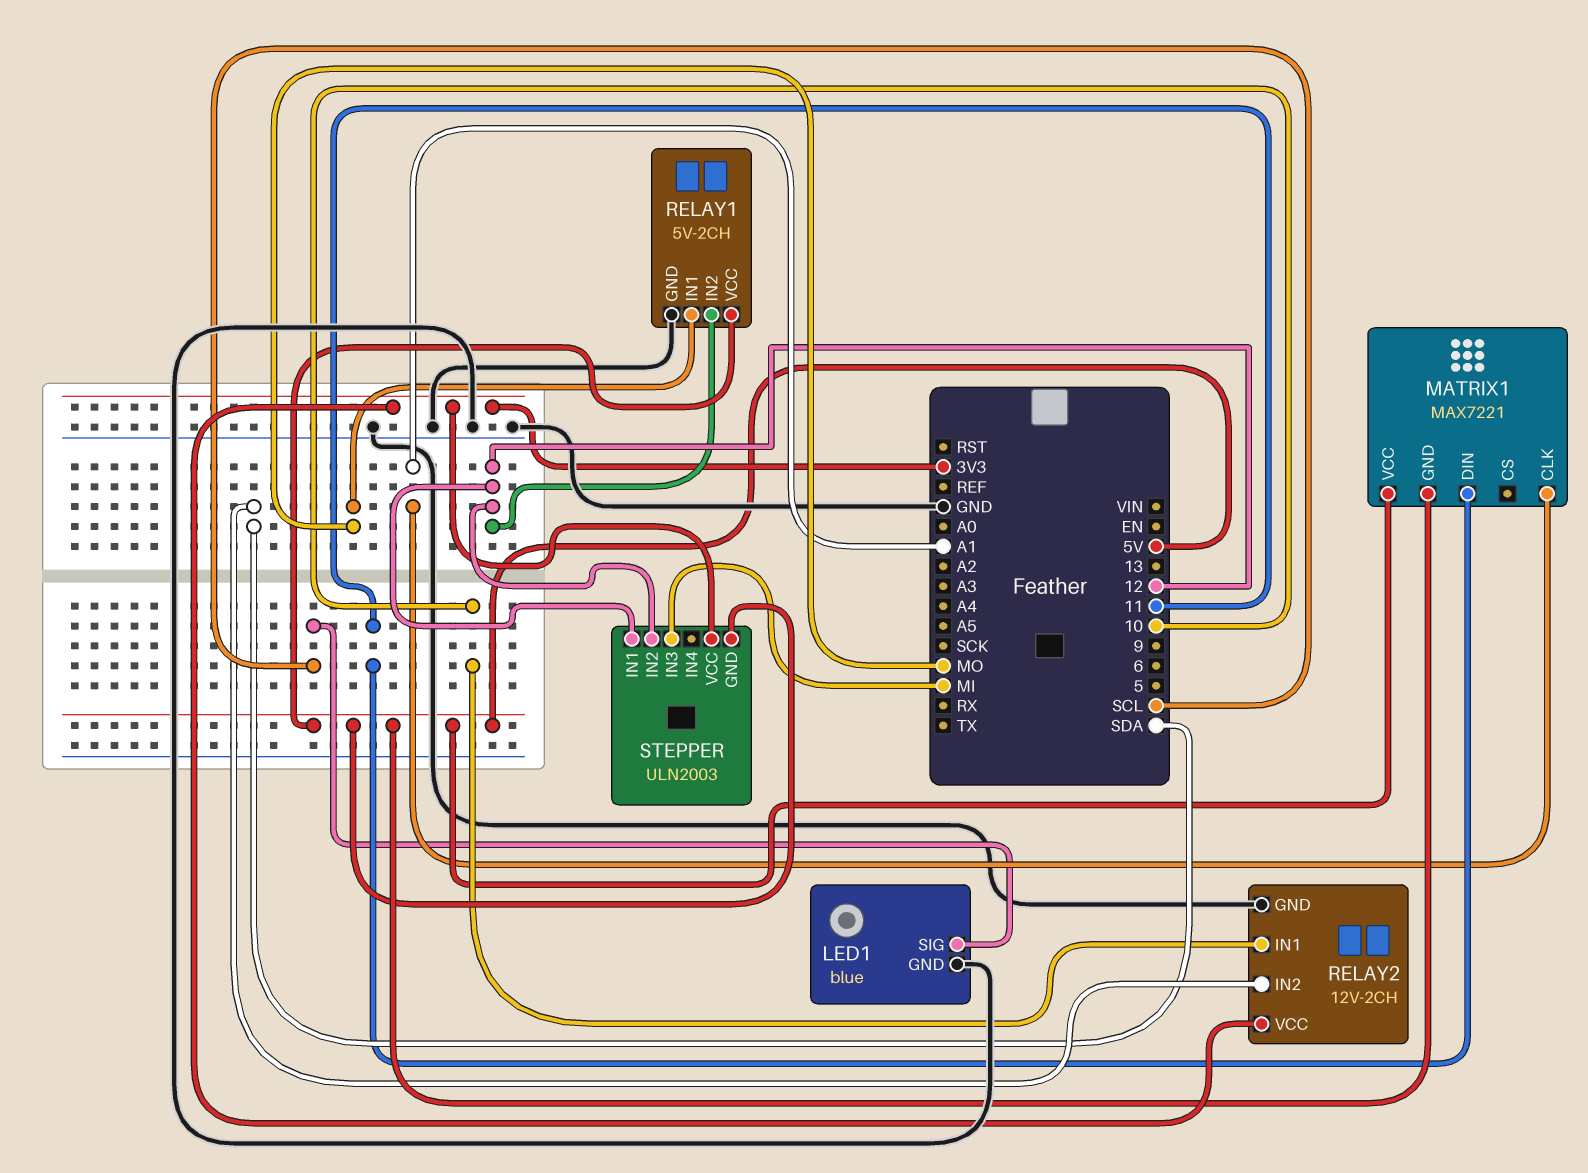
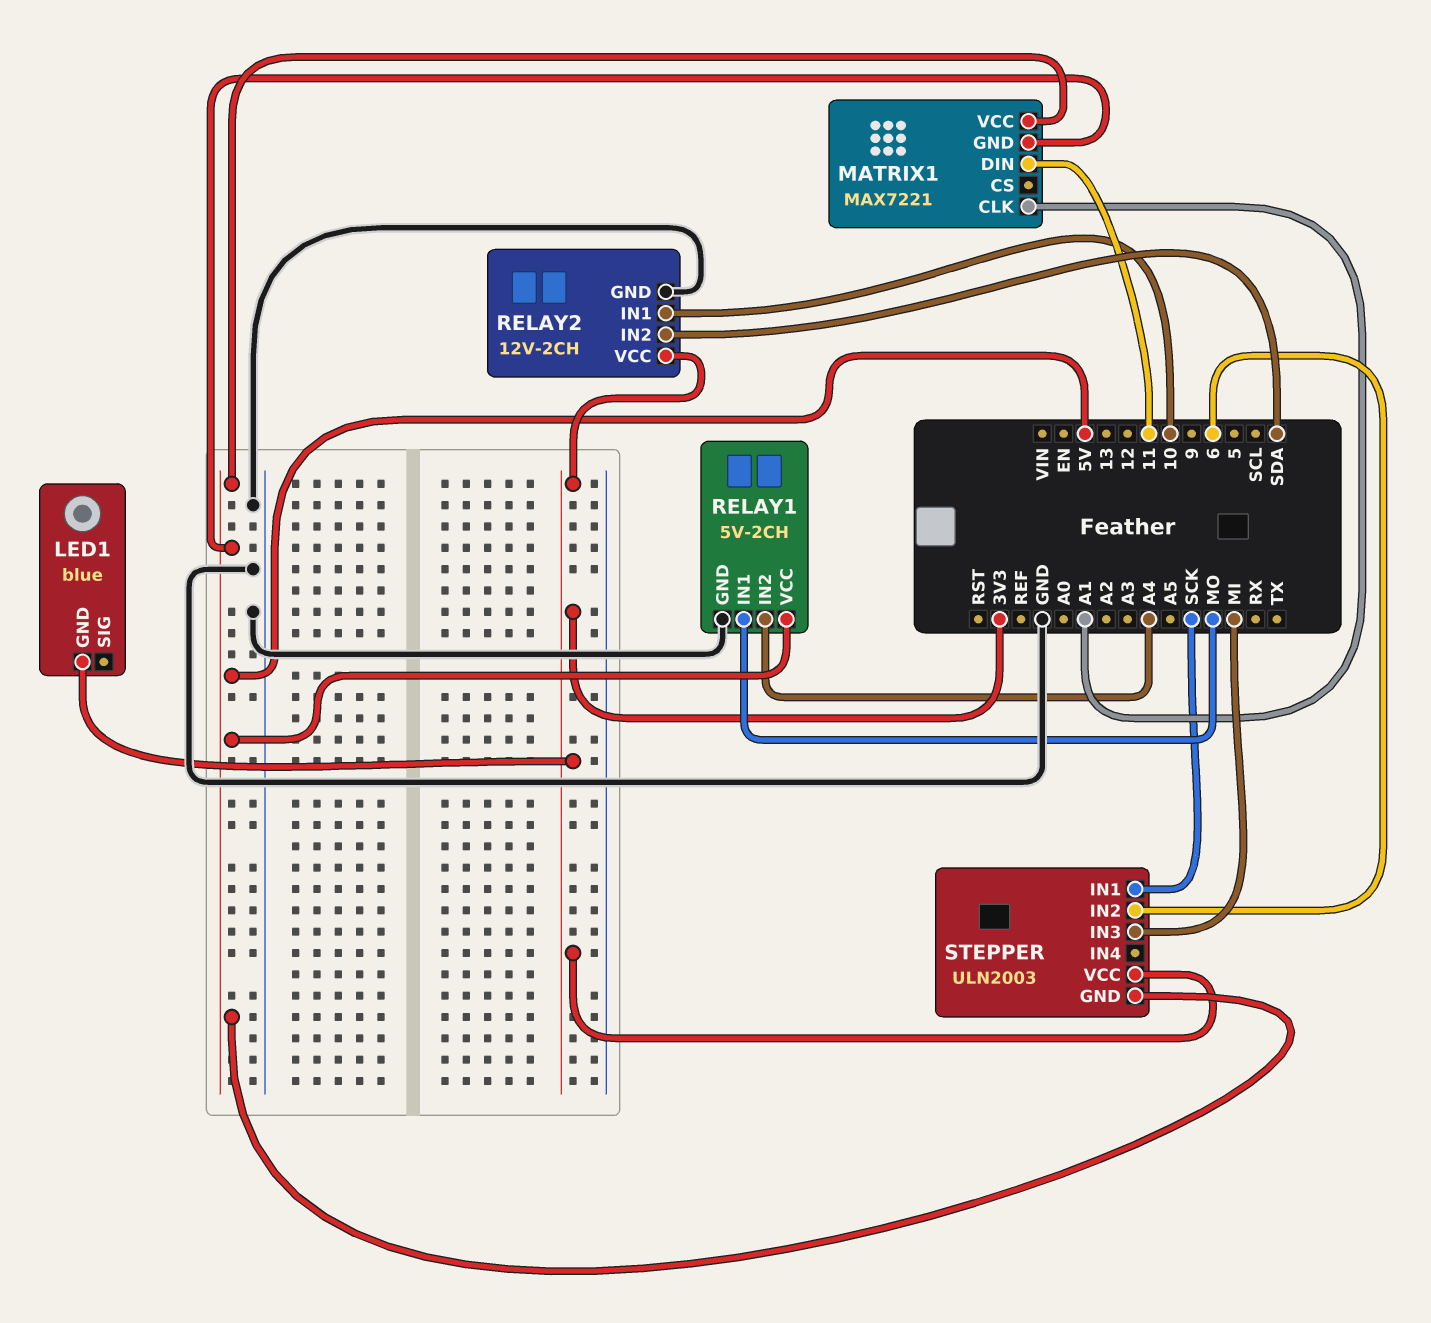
LED1 pin GND: GND -> 3V3
LED1 pin SIG: SCL -> none
RELAY1 pin IN2: 12 -> A4
STEPPER pin IN1: 12 -> SCK
STEPPER pin IN2: 12 -> 6

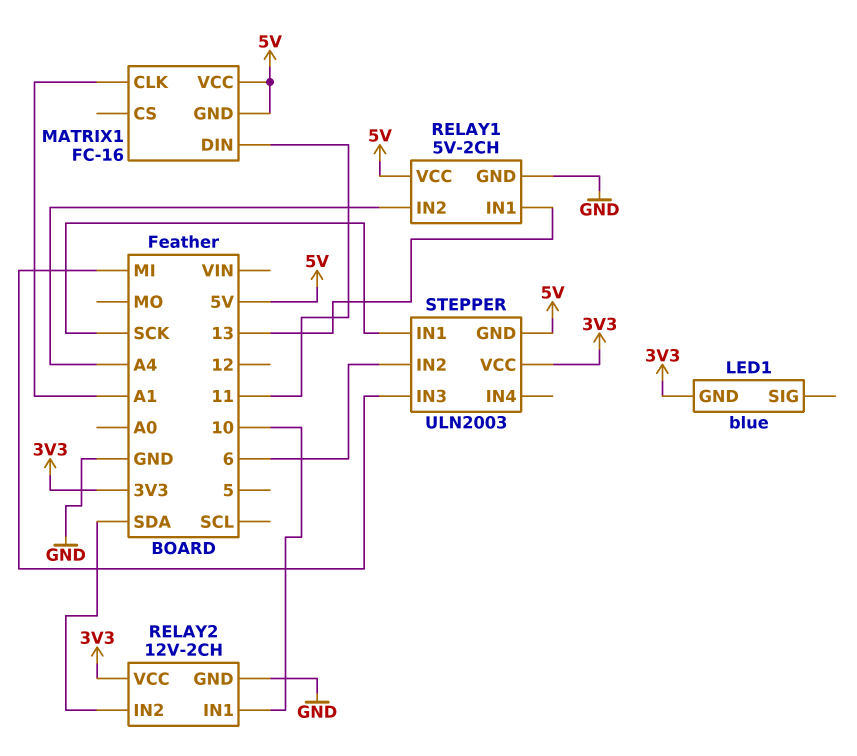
MATRIX1: MAX7221 -> FC-16
RELAY1 pin IN1: MO -> 13

